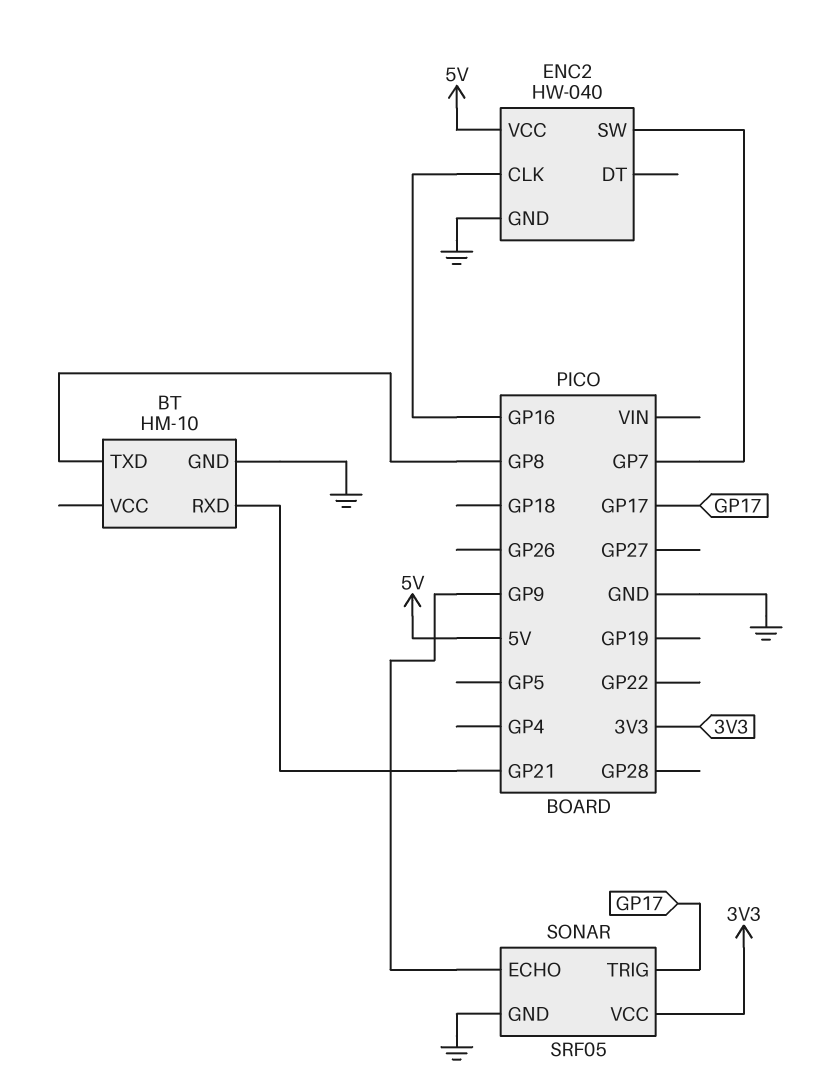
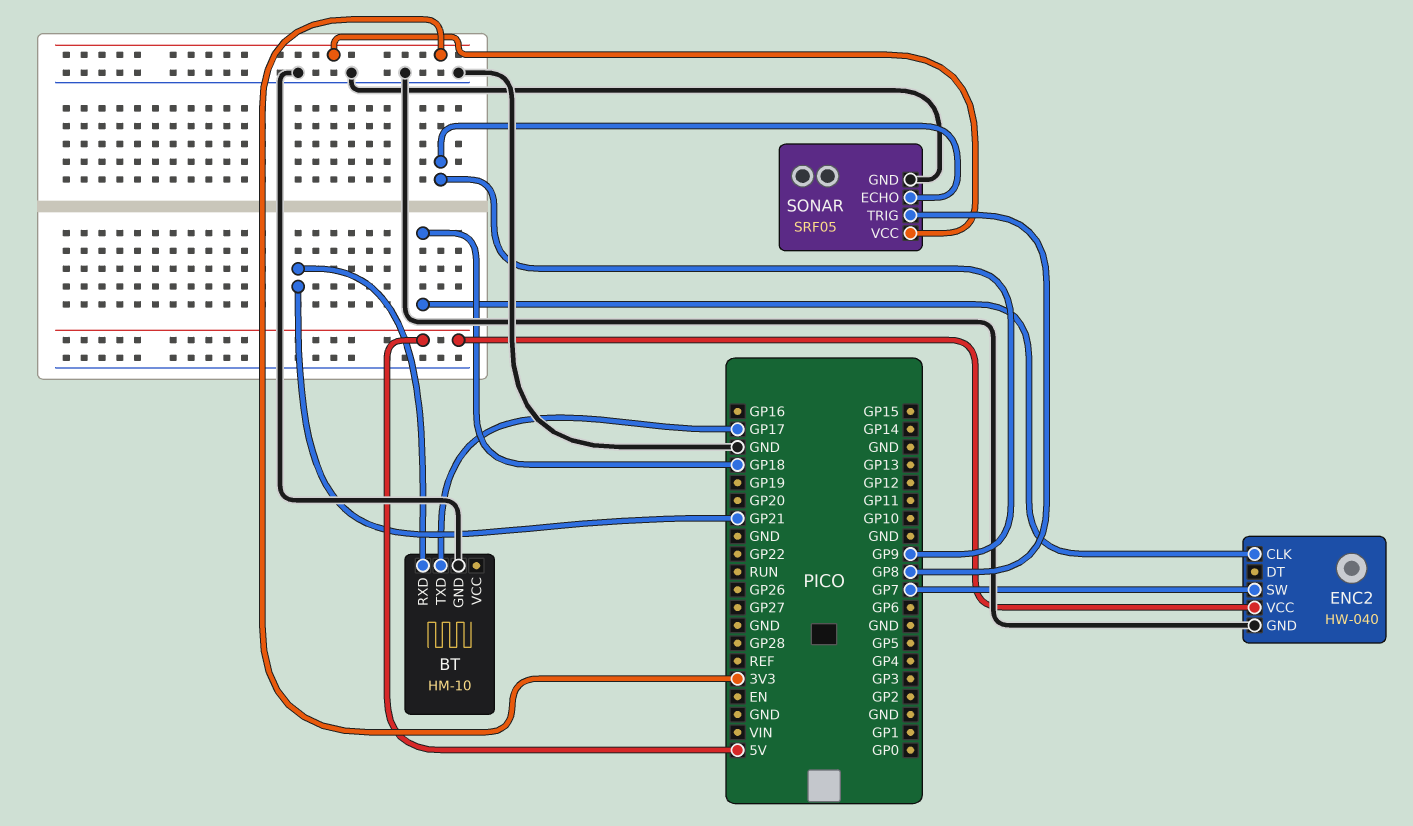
BT pin TXD: GP8 -> GP17
ENC2 pin CLK: GP16 -> GP18
SONAR pin TRIG: GP17 -> GP8

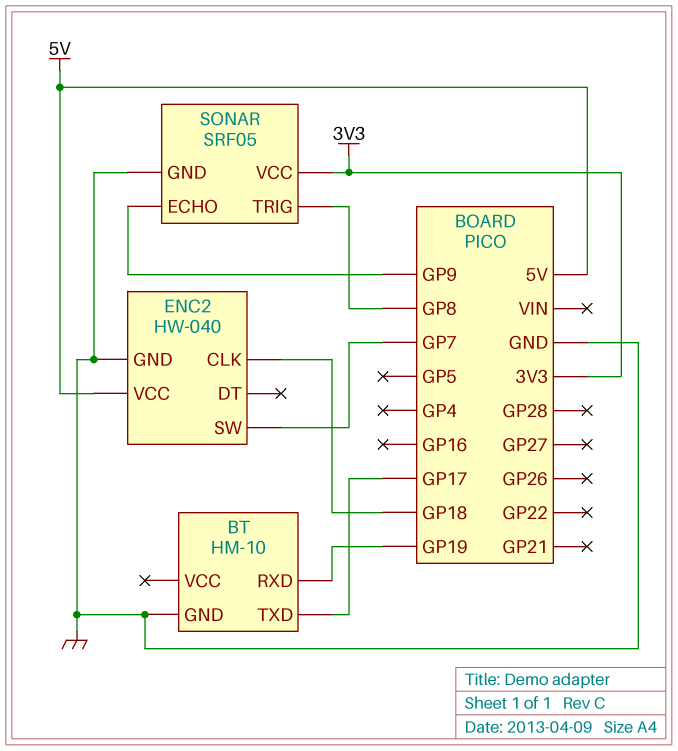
BT pin RXD: GP21 -> GP19

